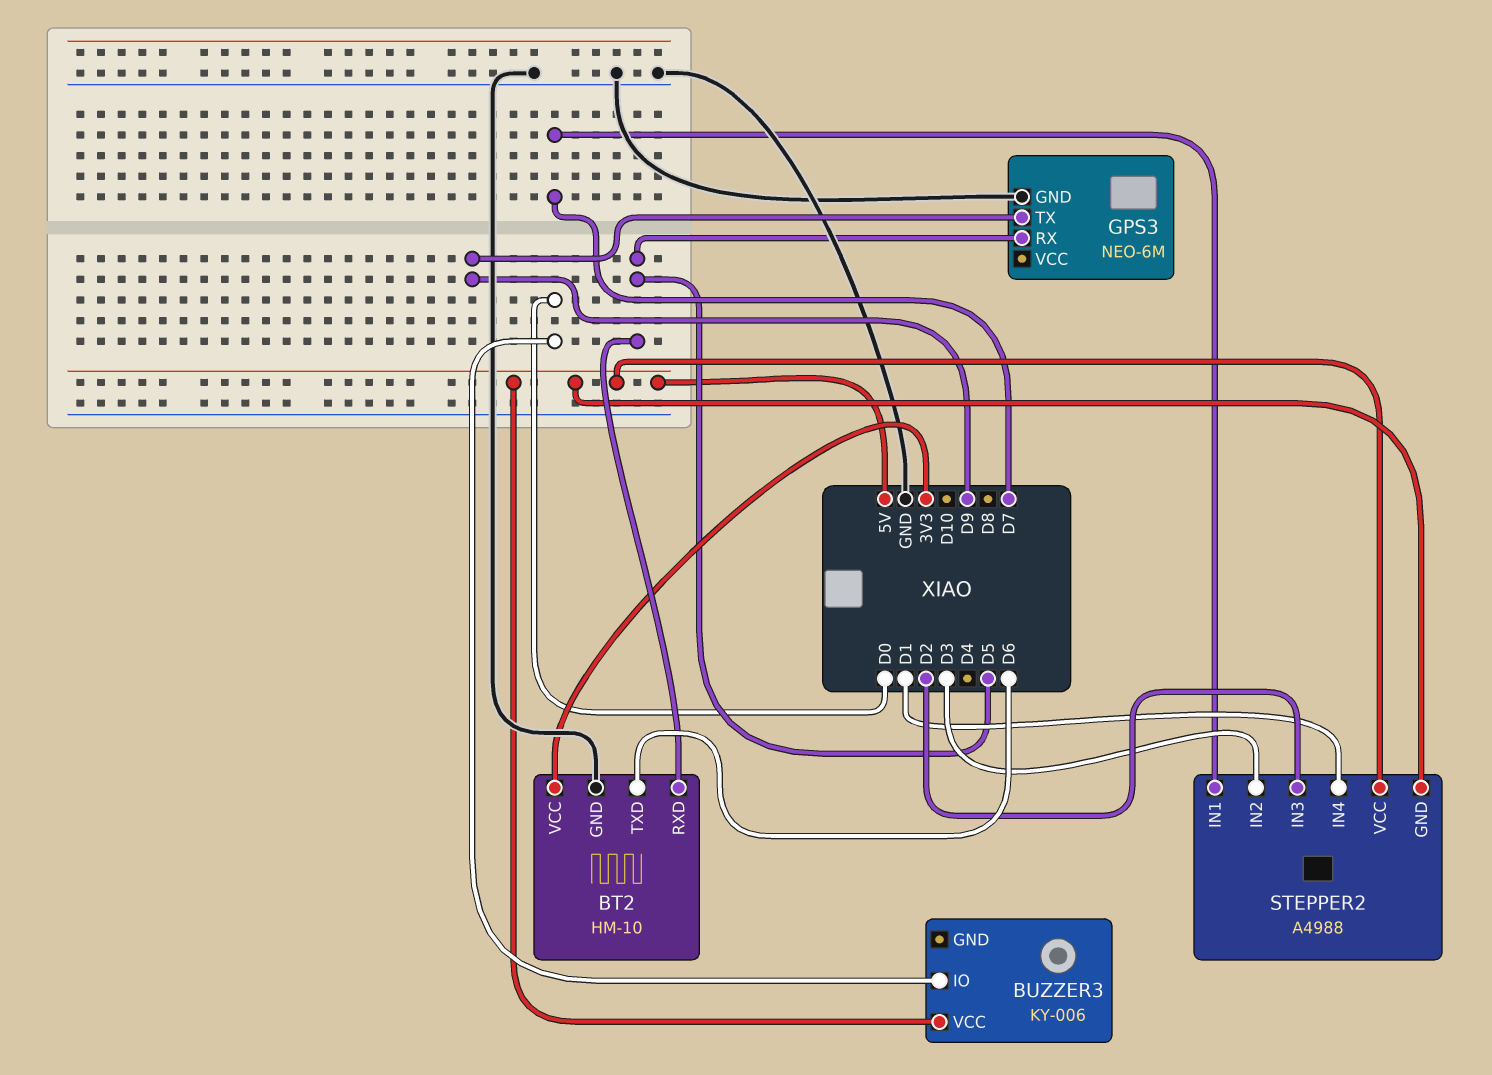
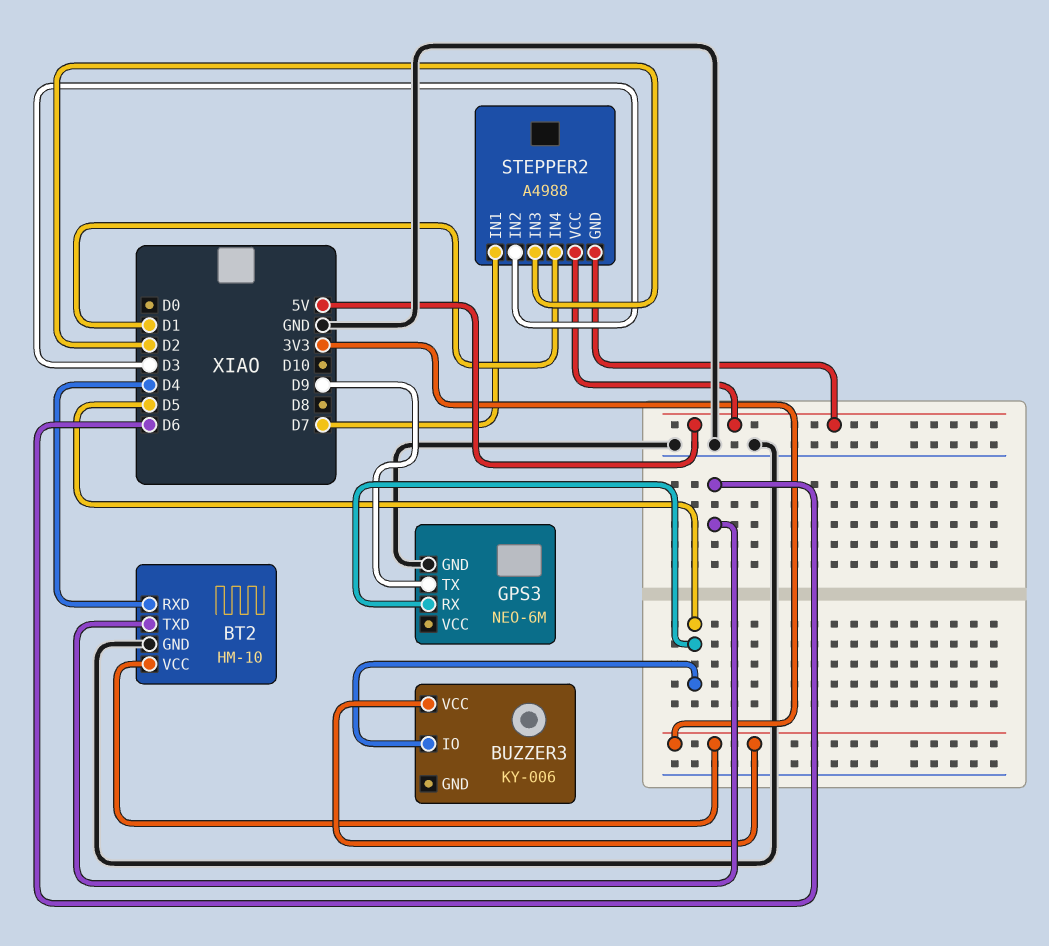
BT2 pin RXD: D5 -> D4
BUZZER3 pin IO: D0 -> D5
BUZZER3 pin VCC: 5V -> 3V3

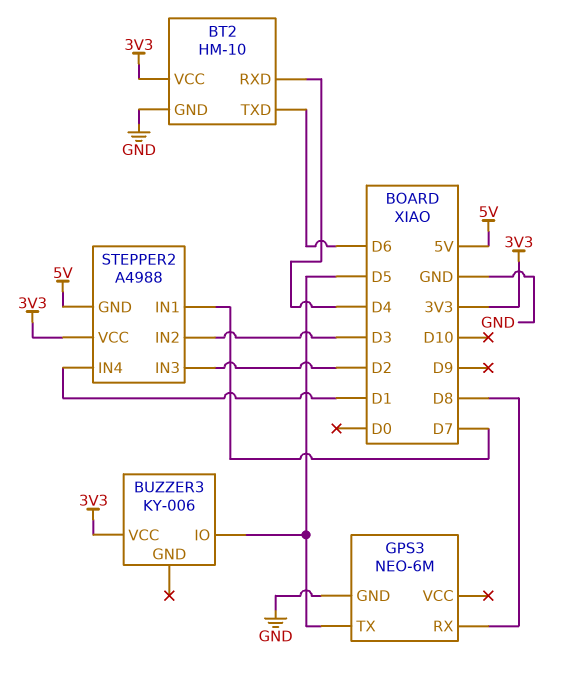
GPS3 pin RX: D5 -> D8
GPS3 pin TX: D9 -> D5
STEPPER2 pin VCC: 5V -> 3V3

